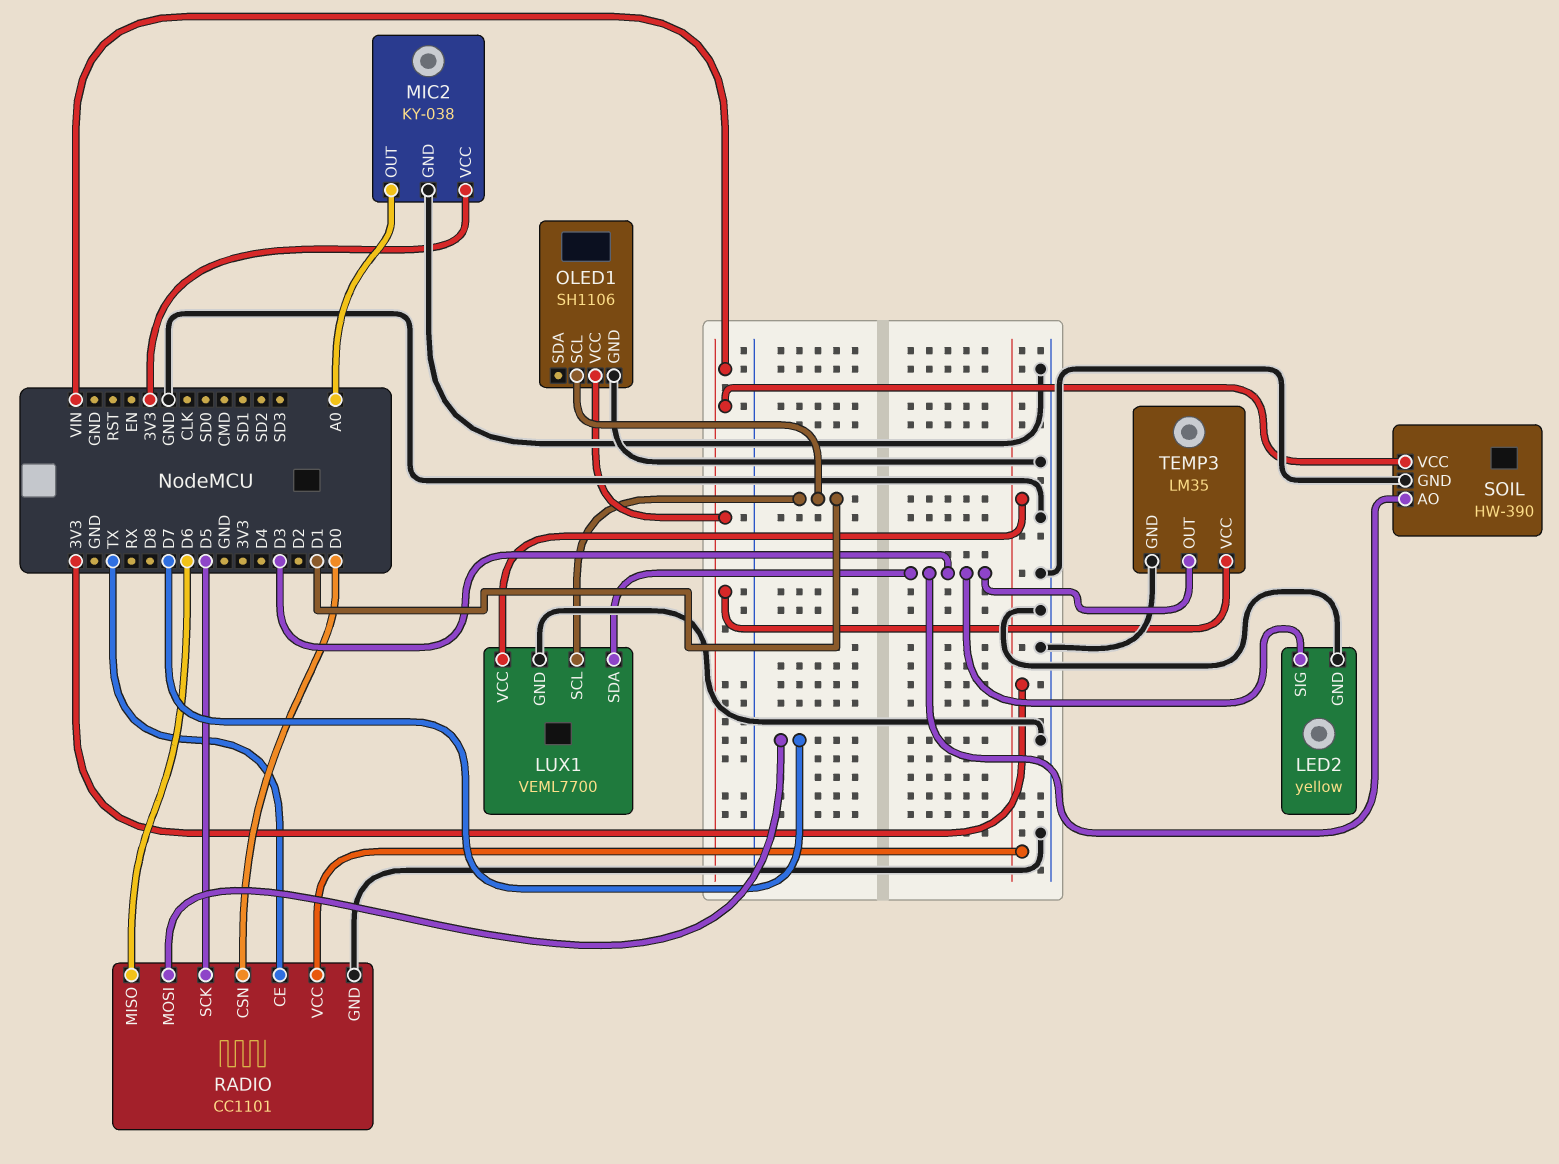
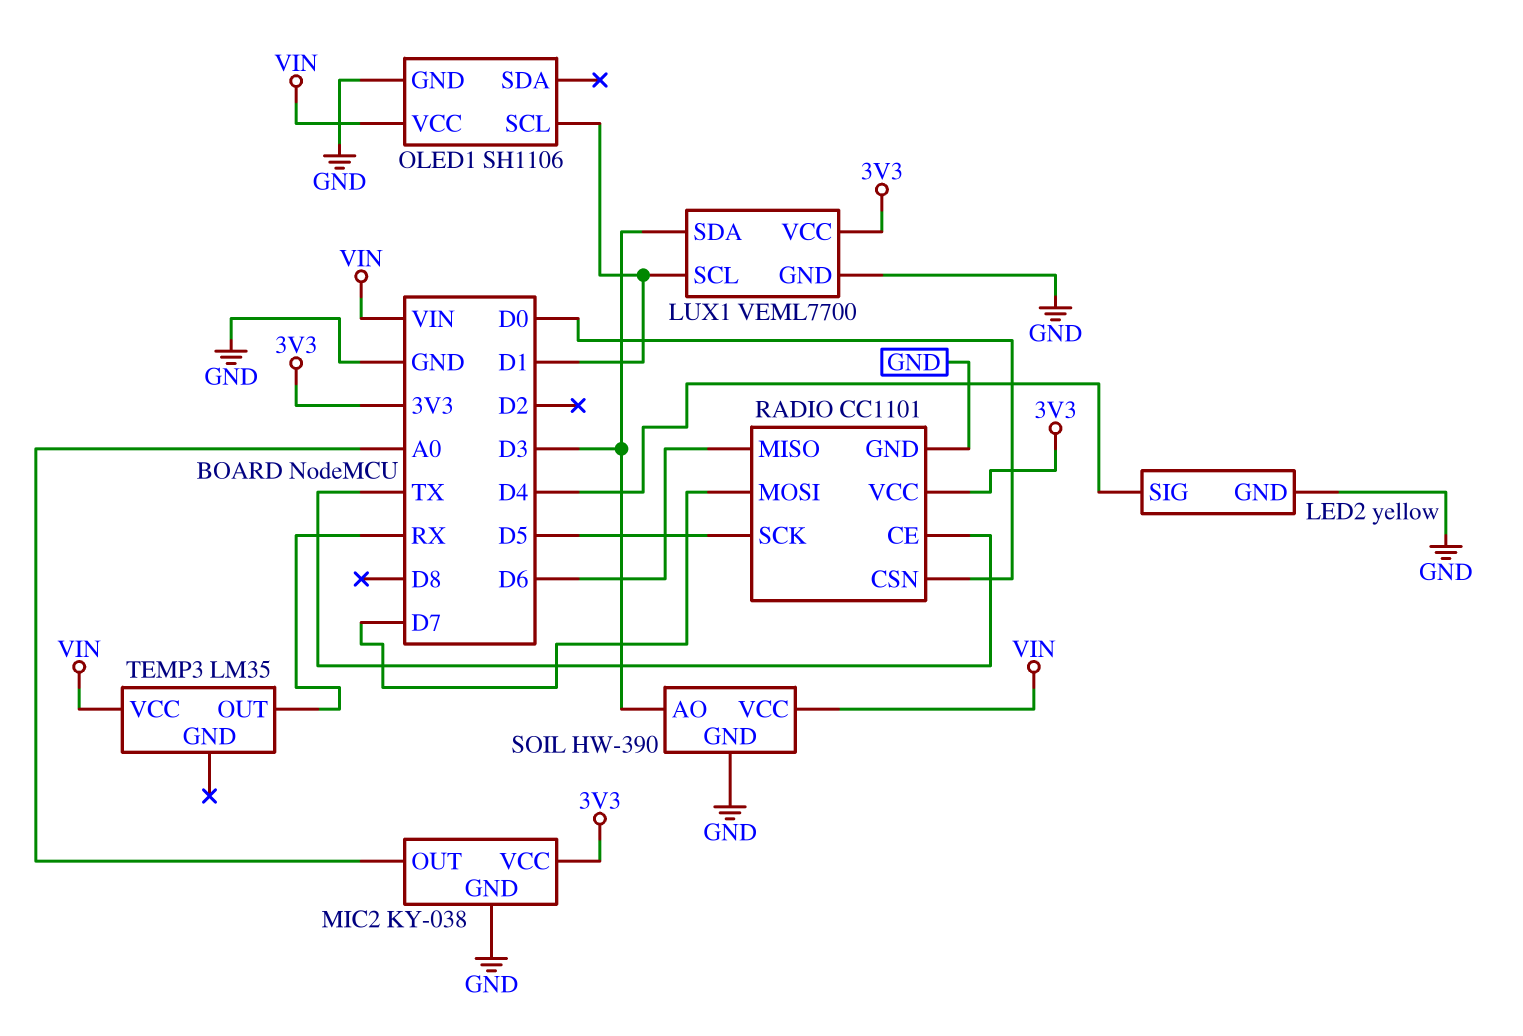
LED2 pin SIG: D3 -> D4
TEMP3 pin GND: GND -> none
TEMP3 pin OUT: D3 -> RX

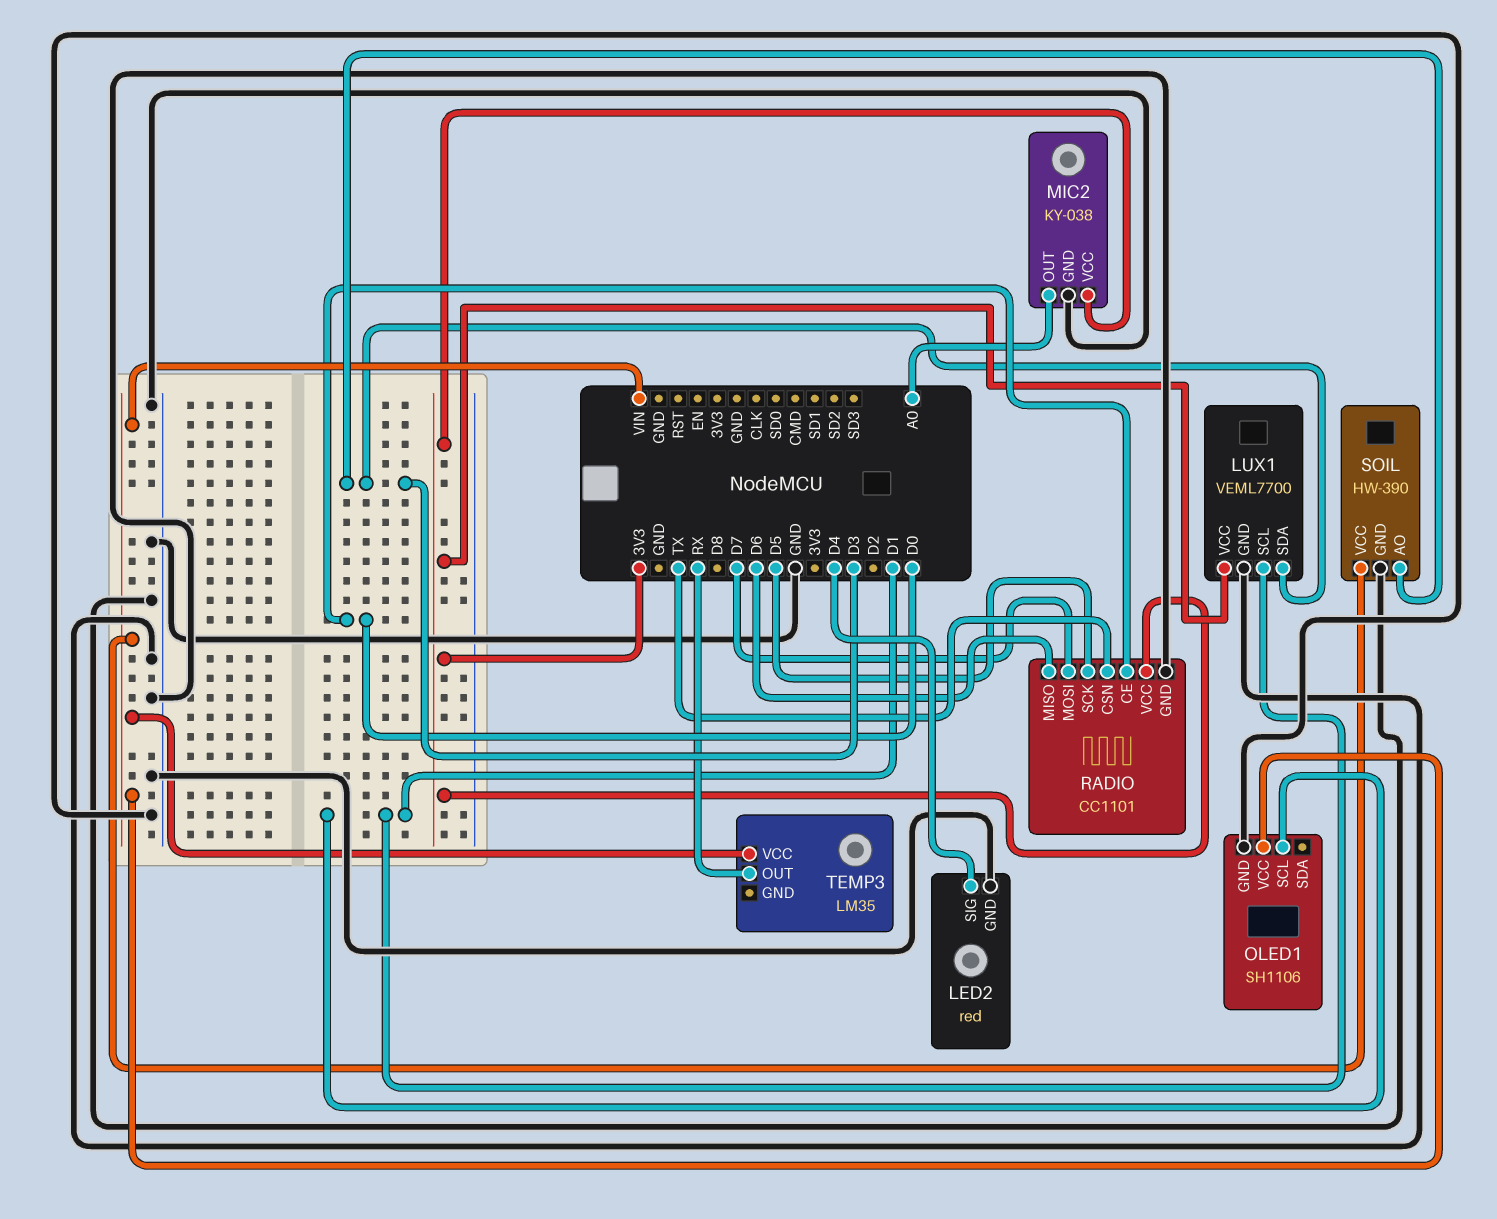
LED2: yellow -> red
RADIO pin CE: TX -> D0
RADIO pin CSN: D0 -> TX

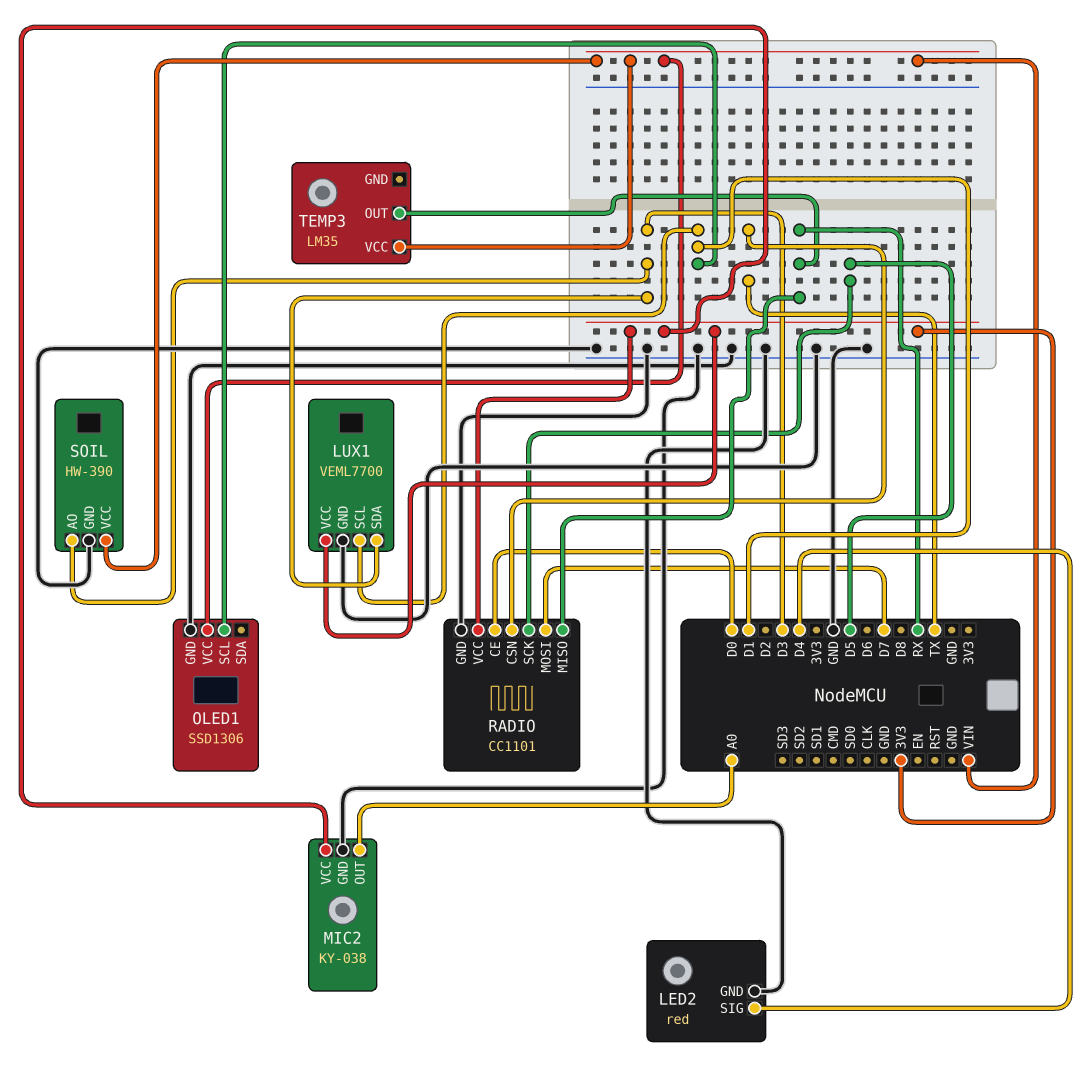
OLED1: SH1106 -> SSD1306
RADIO pin MISO: D6 -> RX

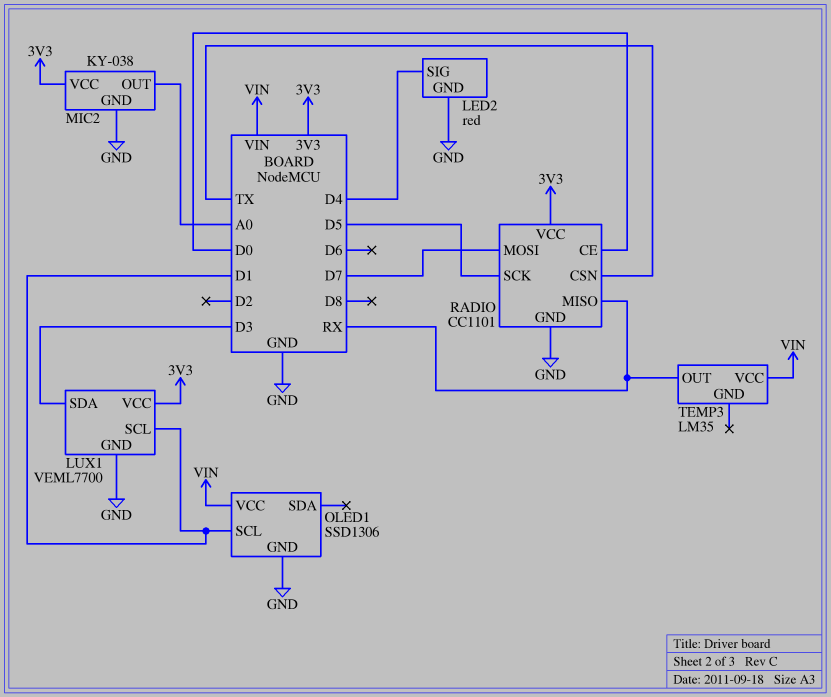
SOIL: HW-390 -> none
SOIL pin AO: D3 -> none
SOIL pin GND: GND -> none
SOIL pin VCC: VIN -> none

